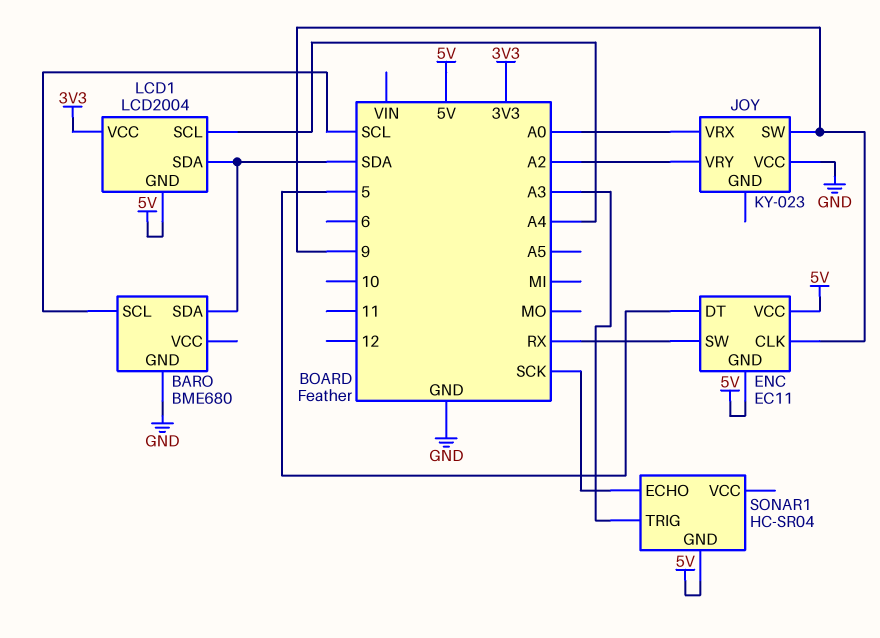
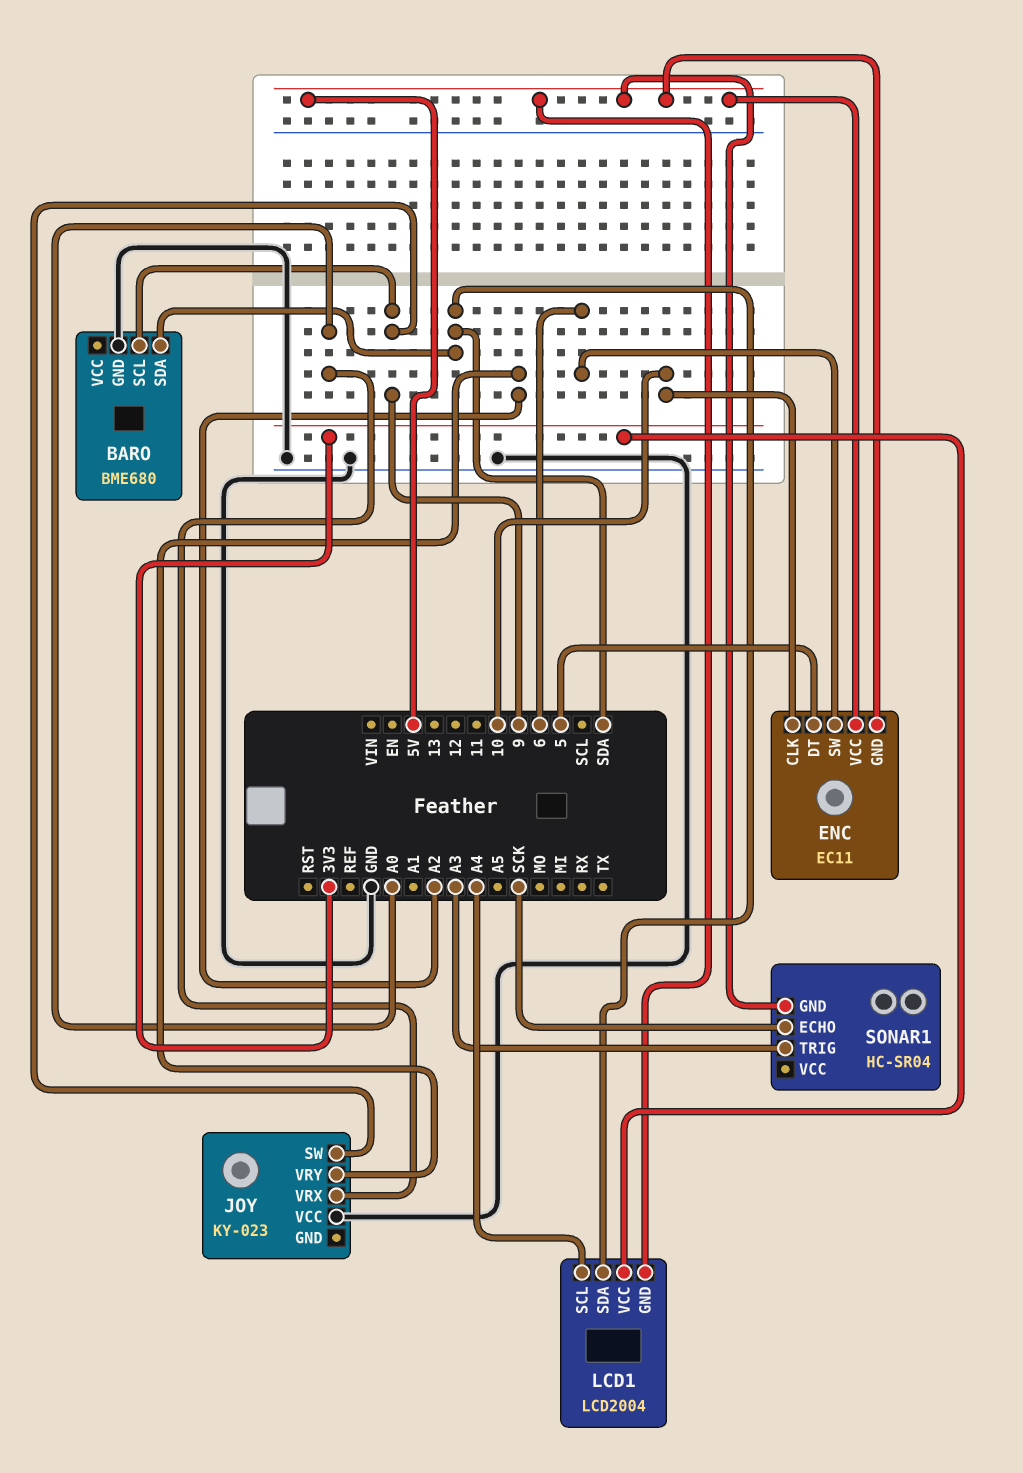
BARO pin SCL: SCL -> 9
ENC pin CLK: 9 -> 10
ENC pin SW: RX -> 6

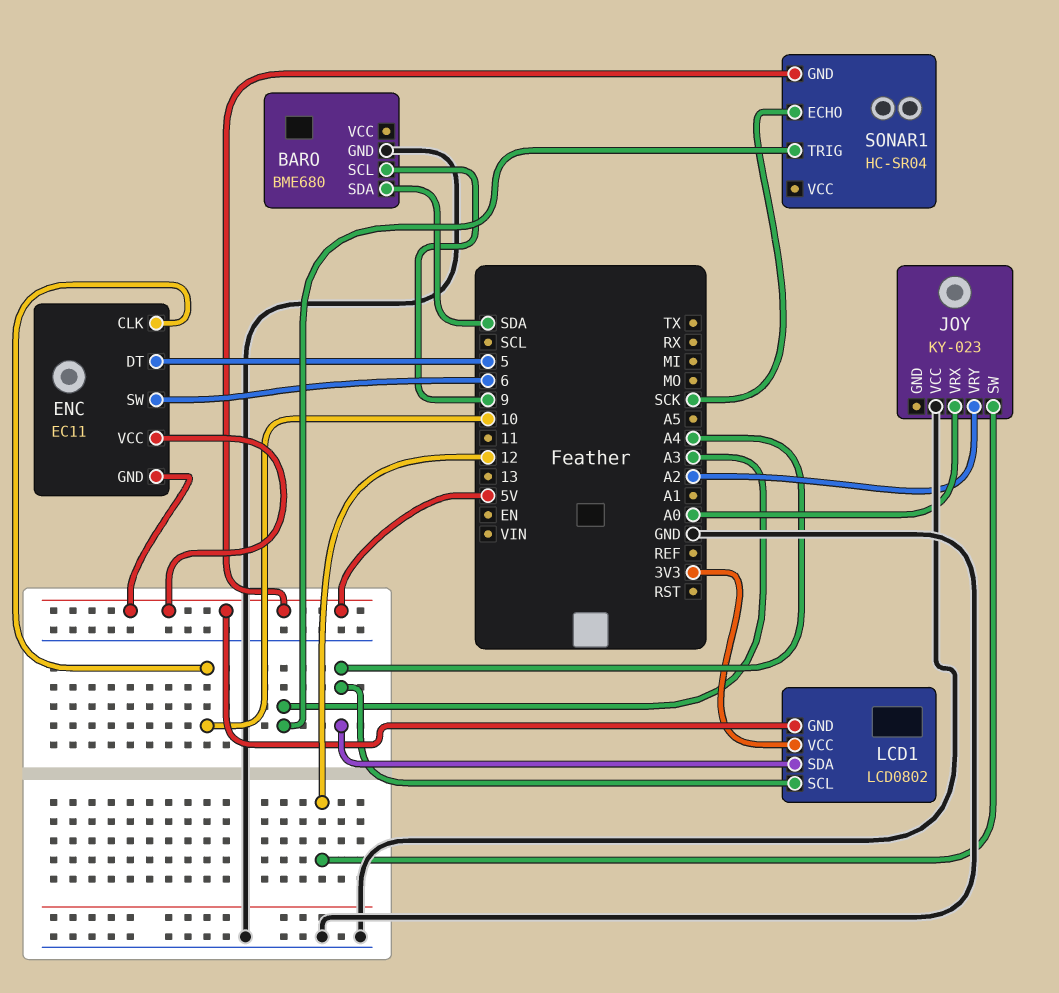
JOY pin SW: 9 -> 12
LCD1: LCD2004 -> LCD0802
LCD1 pin SDA: SDA -> A4

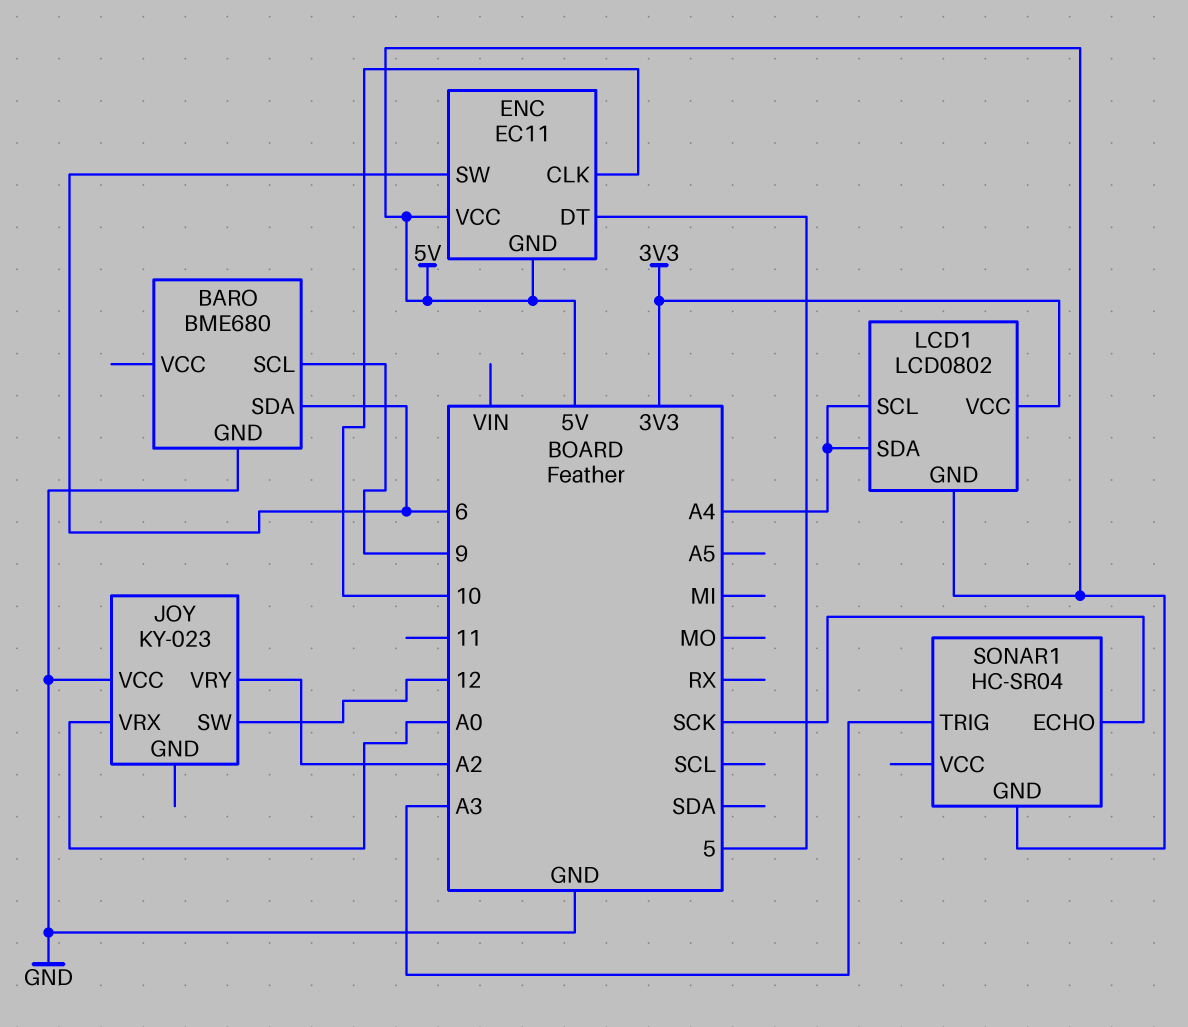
BARO pin SDA: SDA -> 6

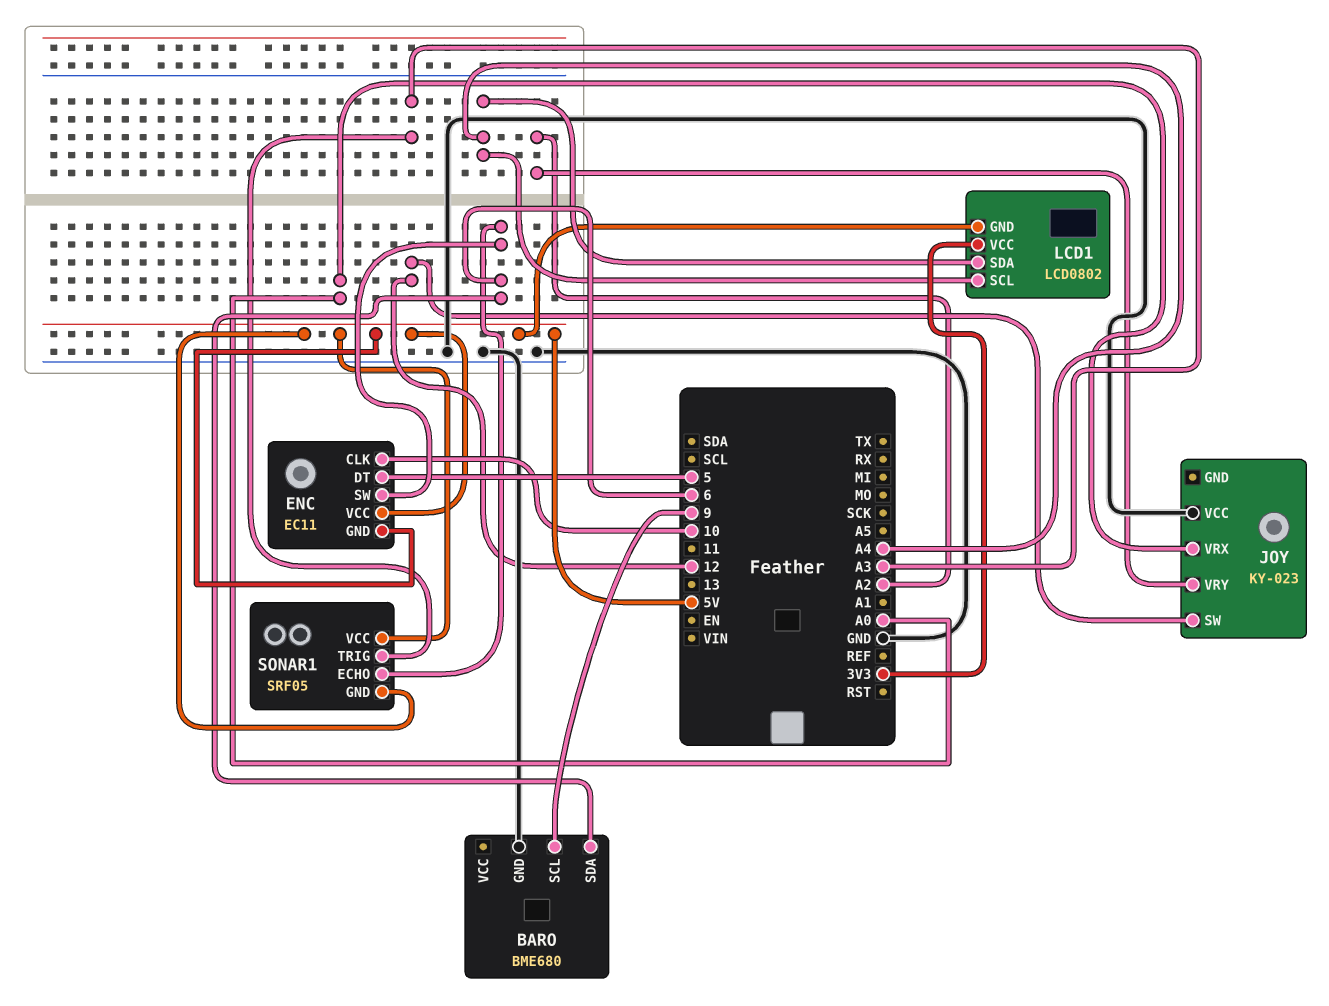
SONAR1: HC-SR04 -> SRF05
SONAR1 pin ECHO: SCK -> 6
SONAR1 pin VCC: none -> 5V

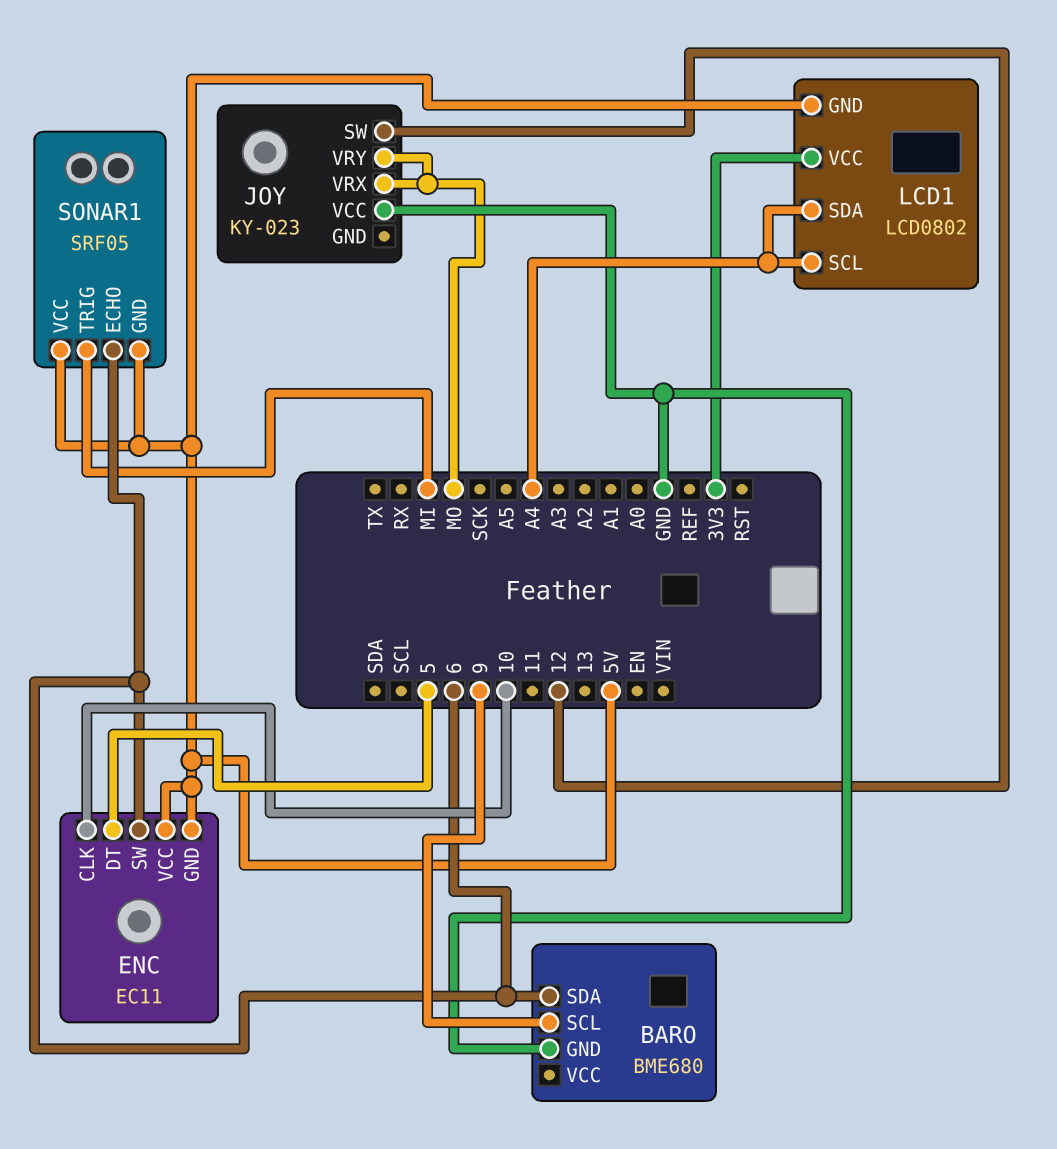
JOY pin VRX: A0 -> MO
JOY pin VRY: A2 -> MO
SONAR1 pin TRIG: A3 -> MI

